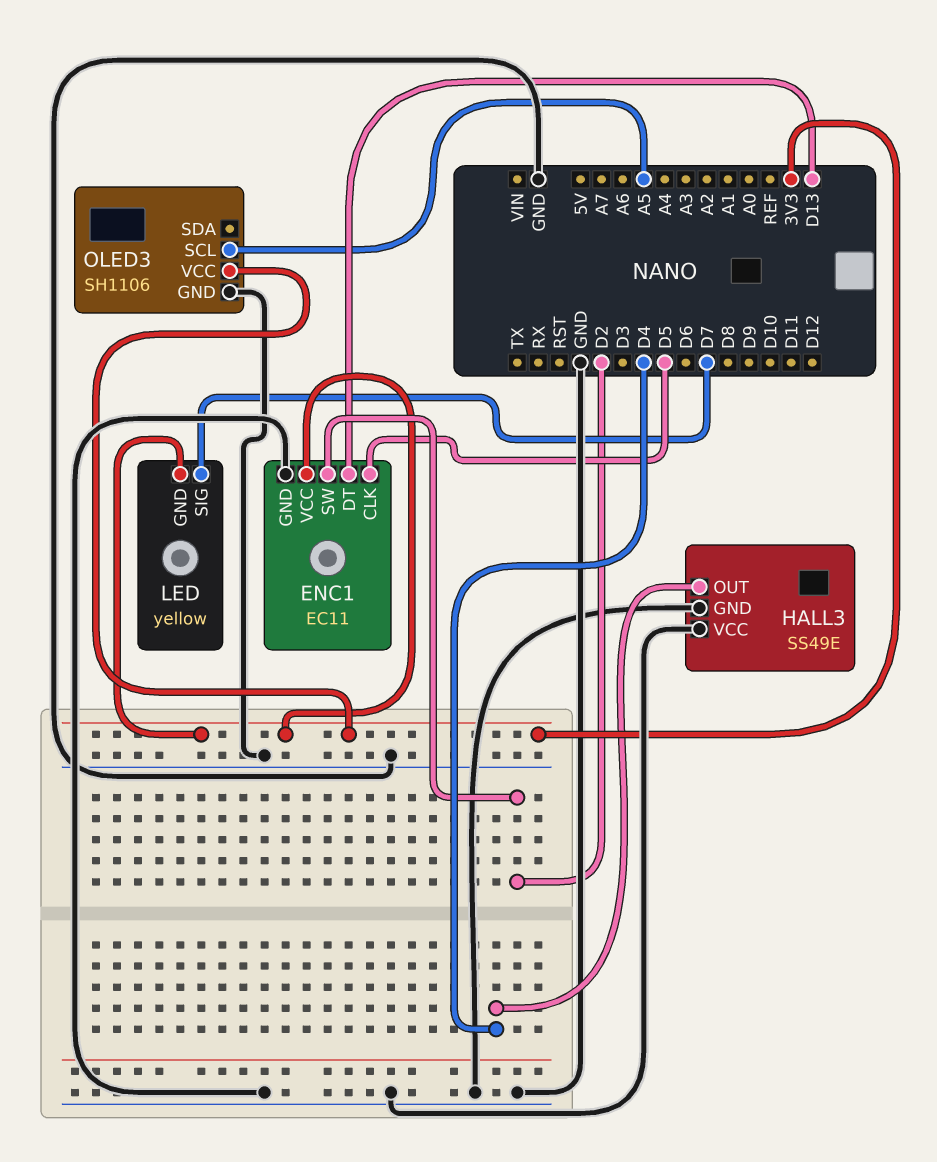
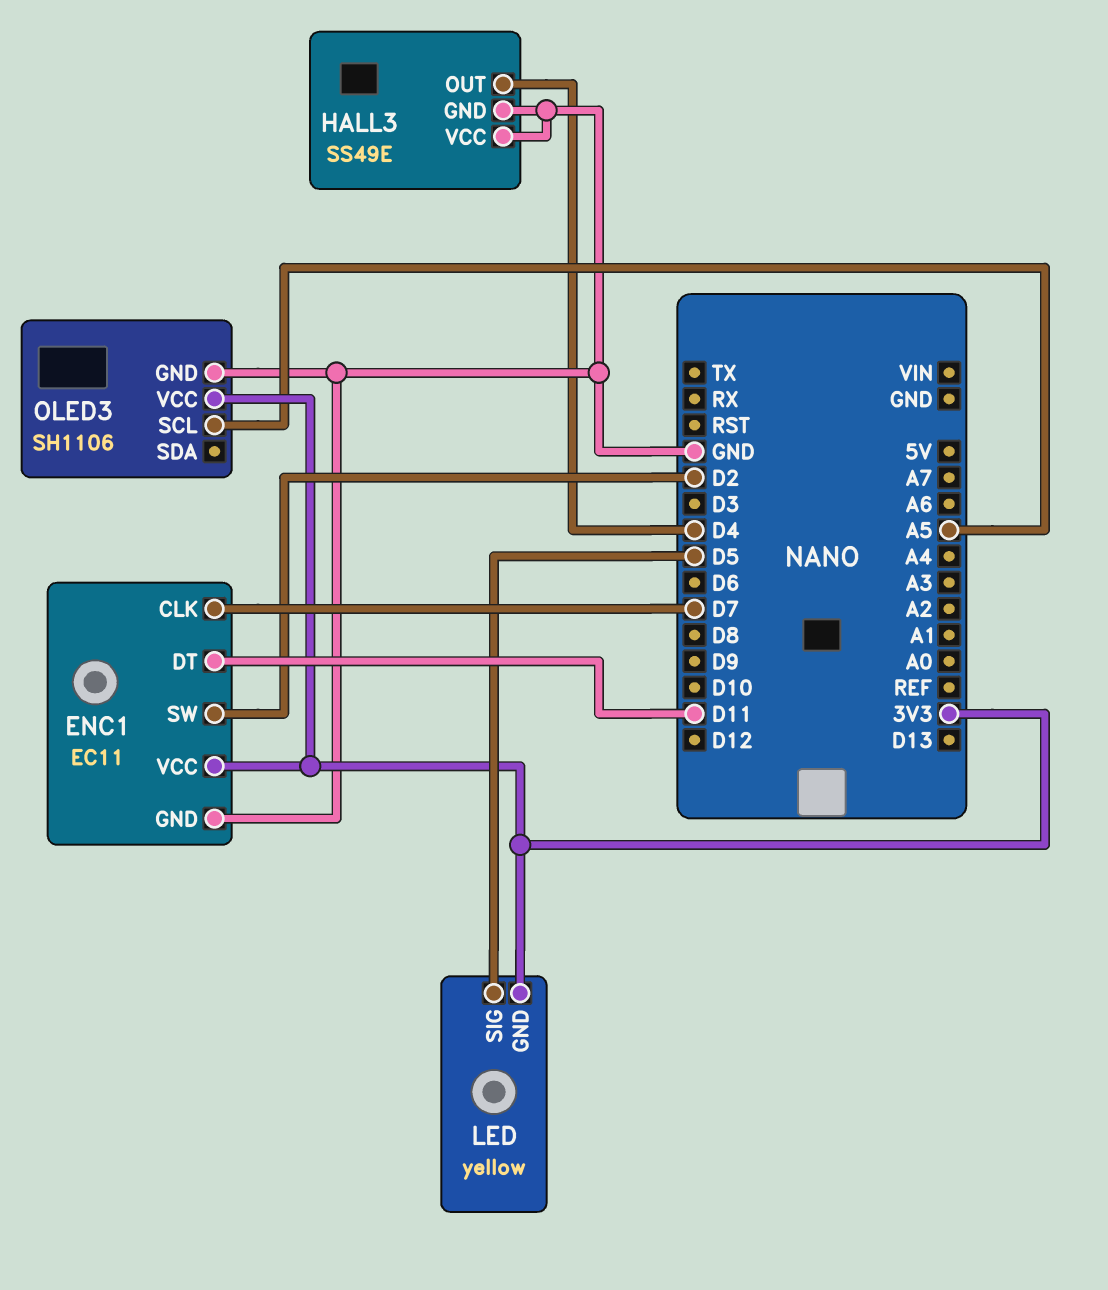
ENC1 pin CLK: D5 -> D7
ENC1 pin DT: D13 -> D11
LED pin SIG: D7 -> D5

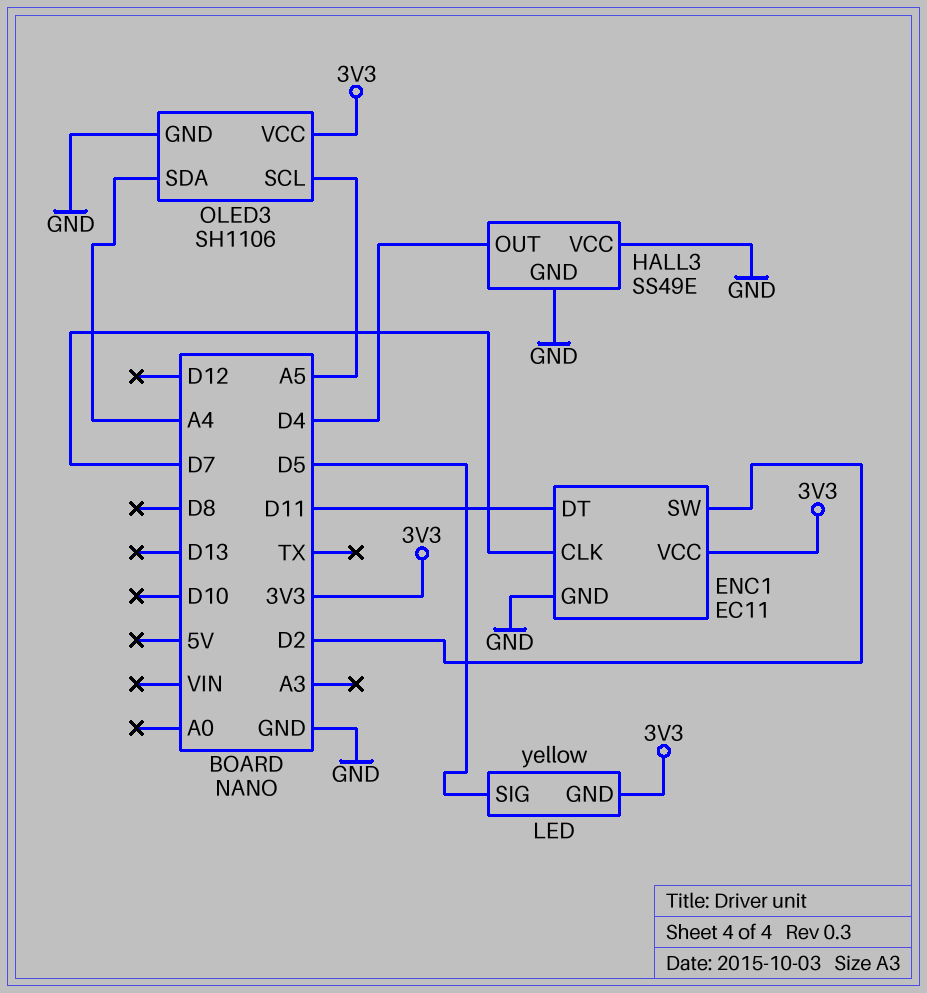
OLED3 pin SDA: none -> A4

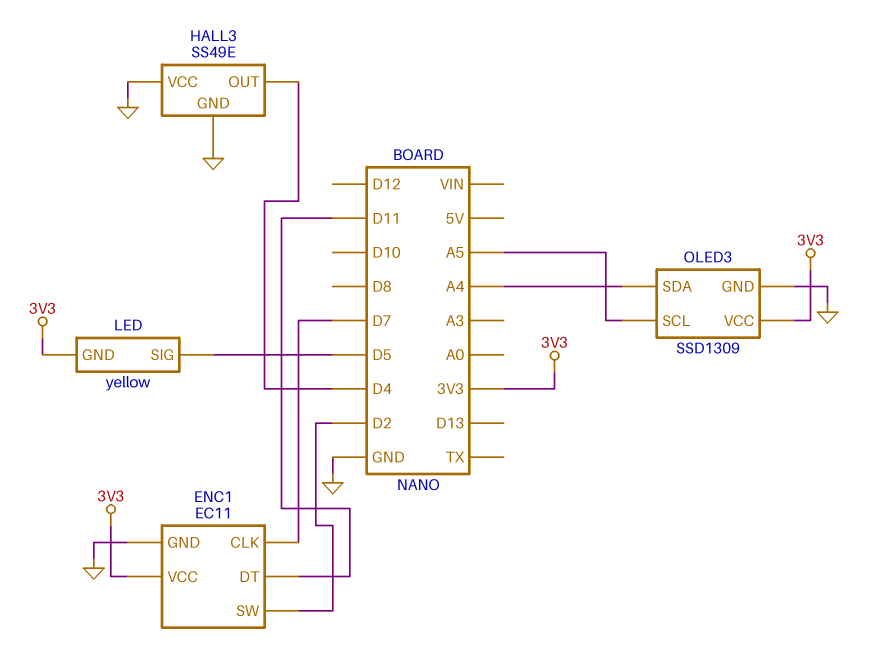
OLED3: SH1106 -> SSD1309

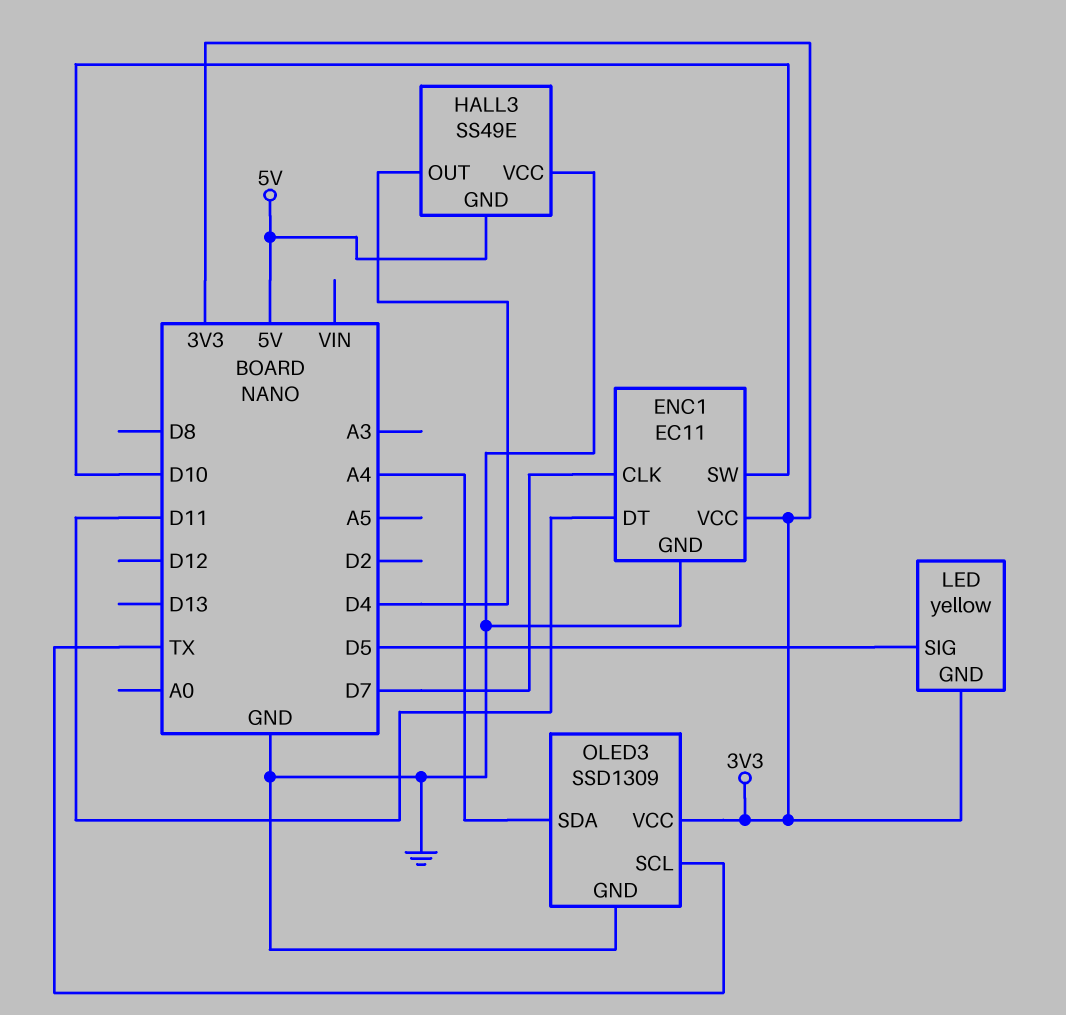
ENC1 pin SW: D2 -> D10
HALL3 pin GND: GND -> 5V
OLED3 pin SCL: A5 -> TX

